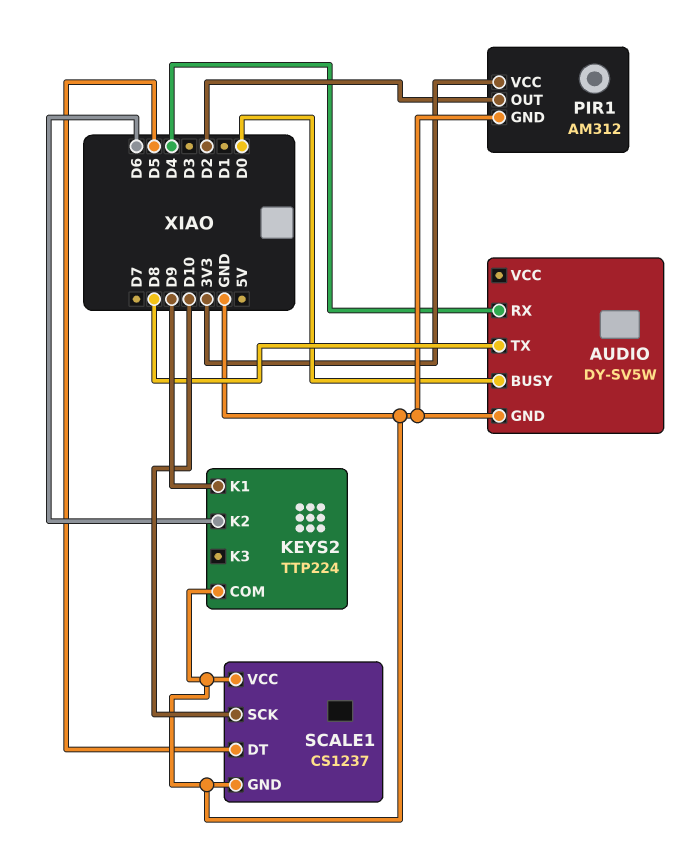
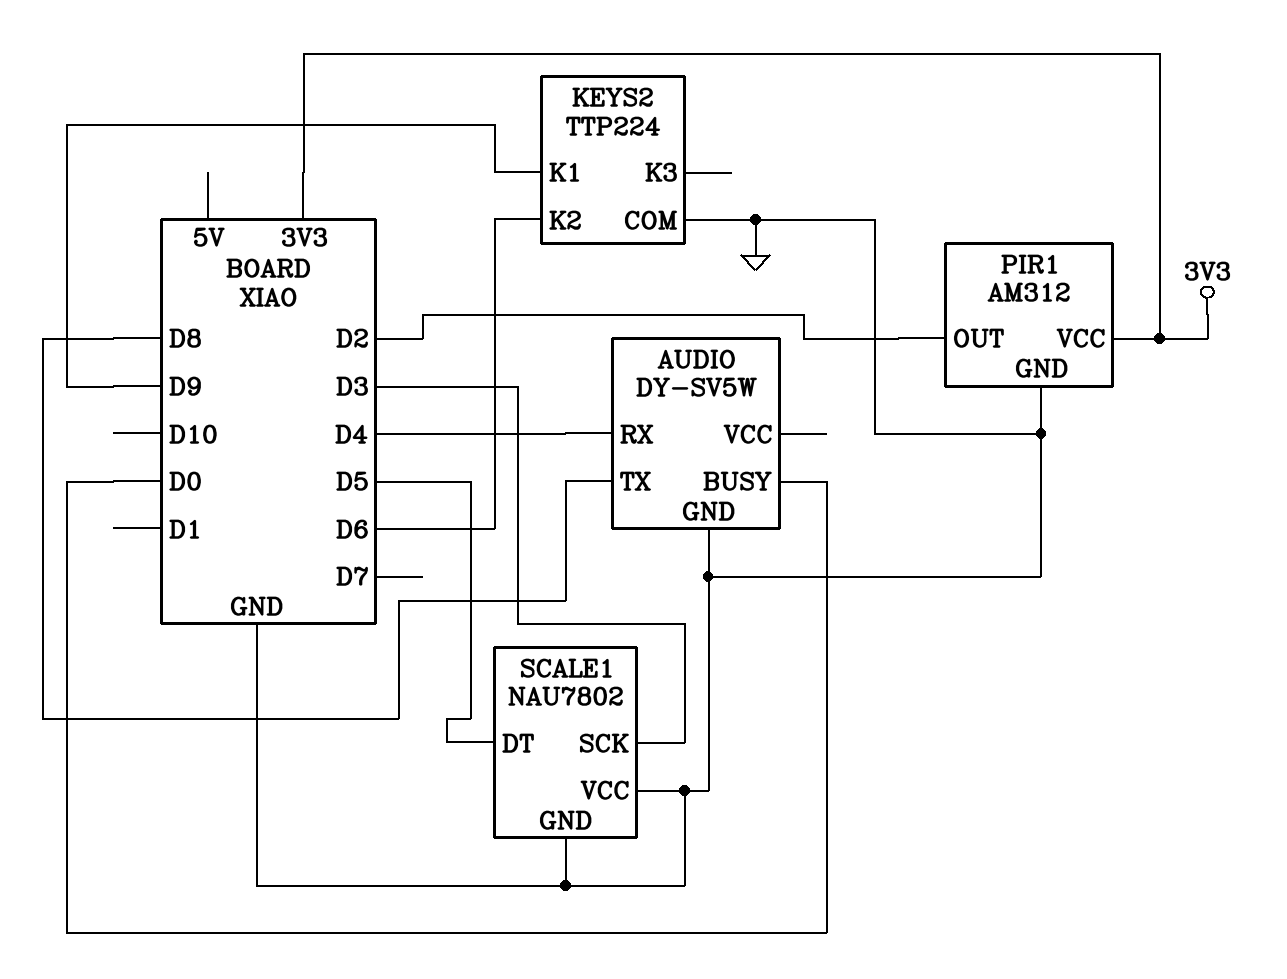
SCALE1: CS1237 -> NAU7802
SCALE1 pin SCK: D10 -> D3

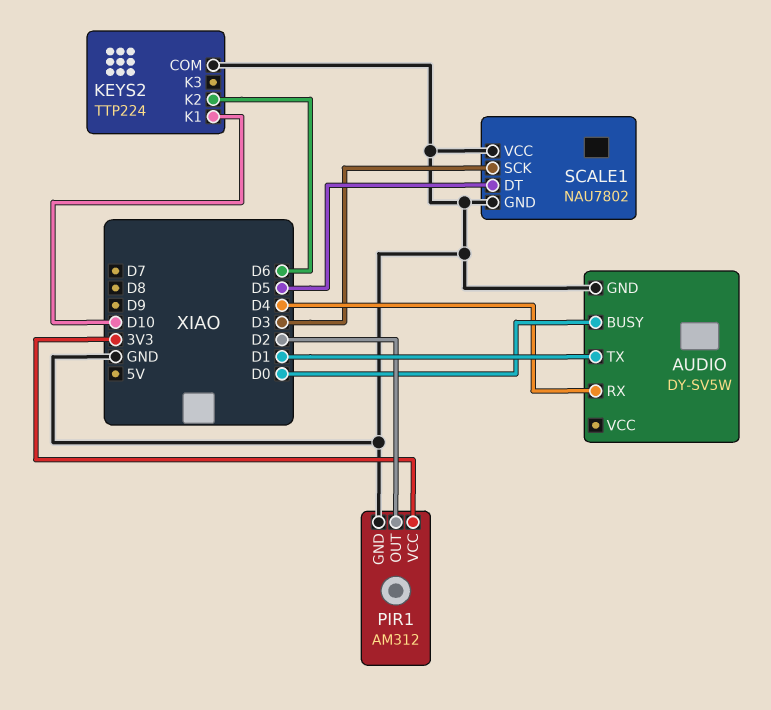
AUDIO pin TX: D8 -> D1
KEYS2 pin K1: D9 -> D10

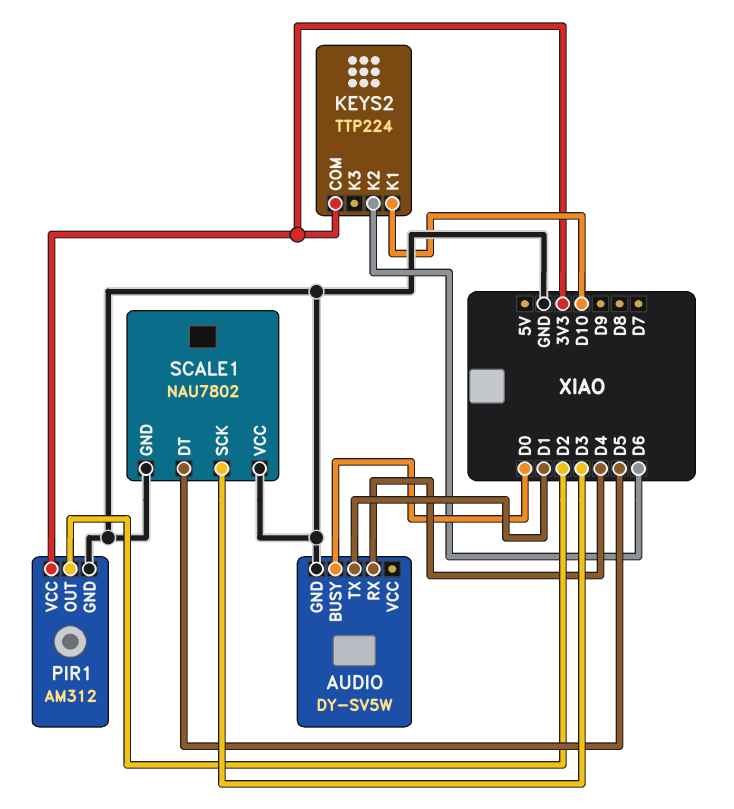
KEYS2 pin COM: GND -> 3V3

